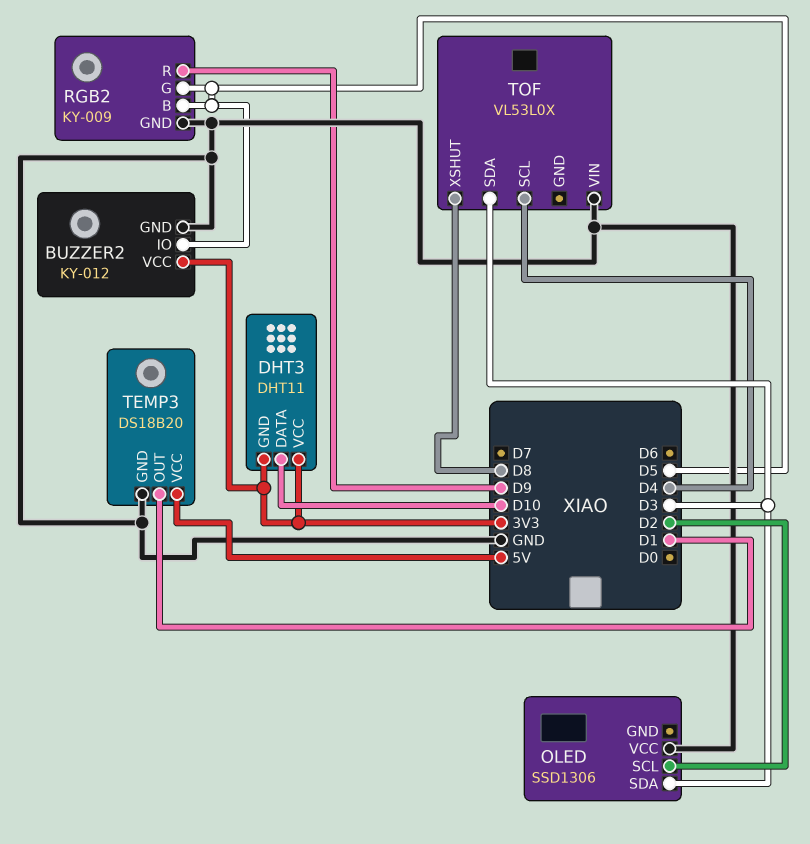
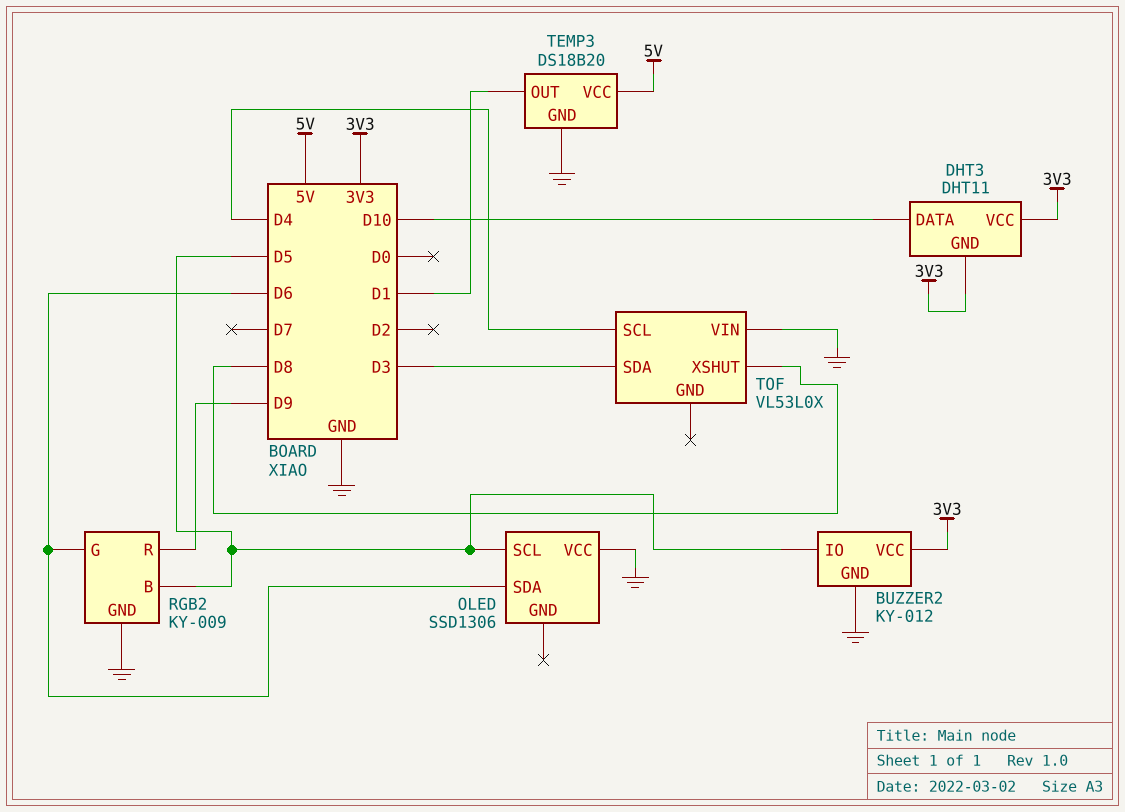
OLED pin SCL: D2 -> D5
OLED pin SDA: D3 -> D6
RGB2 pin G: D5 -> D6

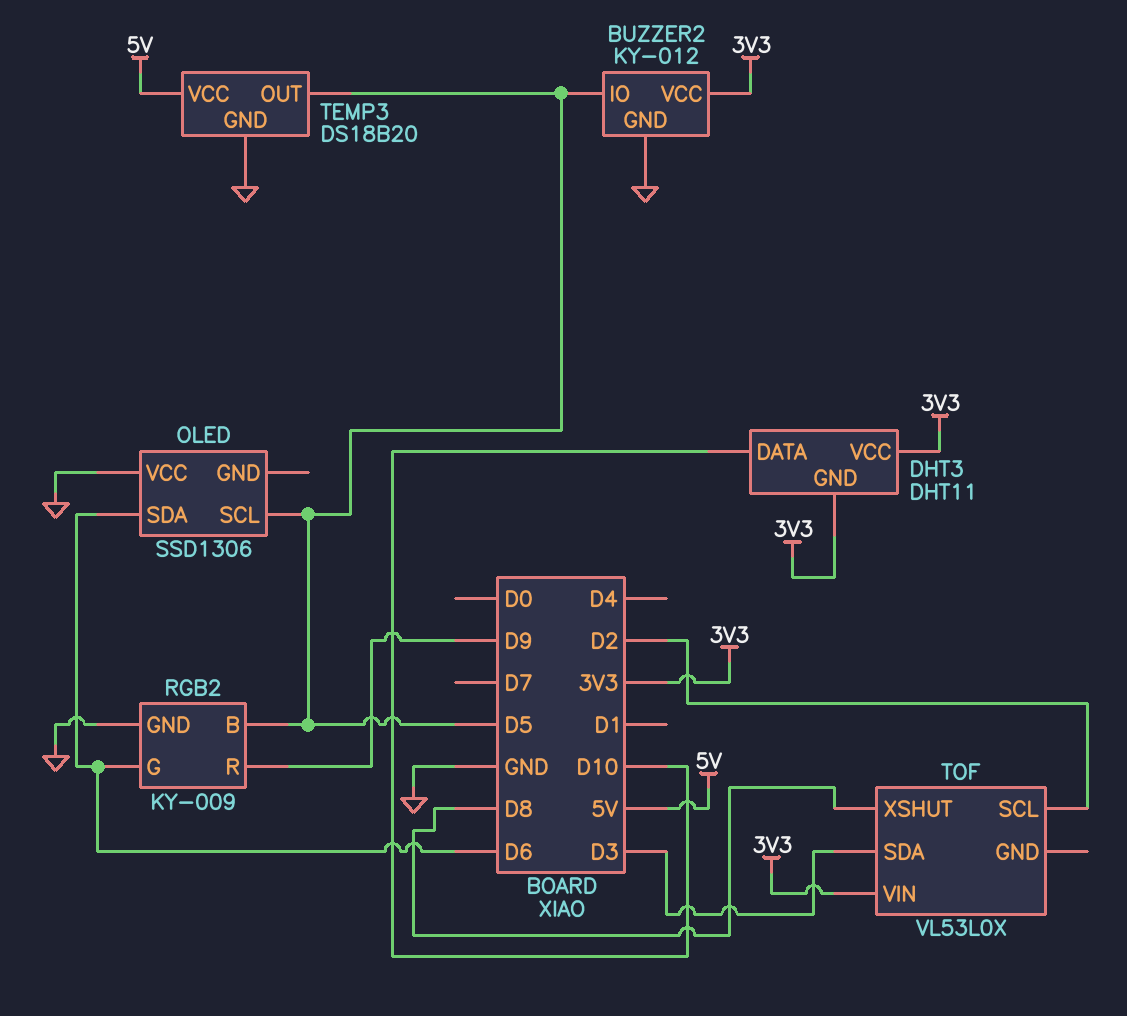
TEMP3 pin OUT: D1 -> D5
TOF pin SCL: D4 -> D2
TOF pin VIN: GND -> 3V3

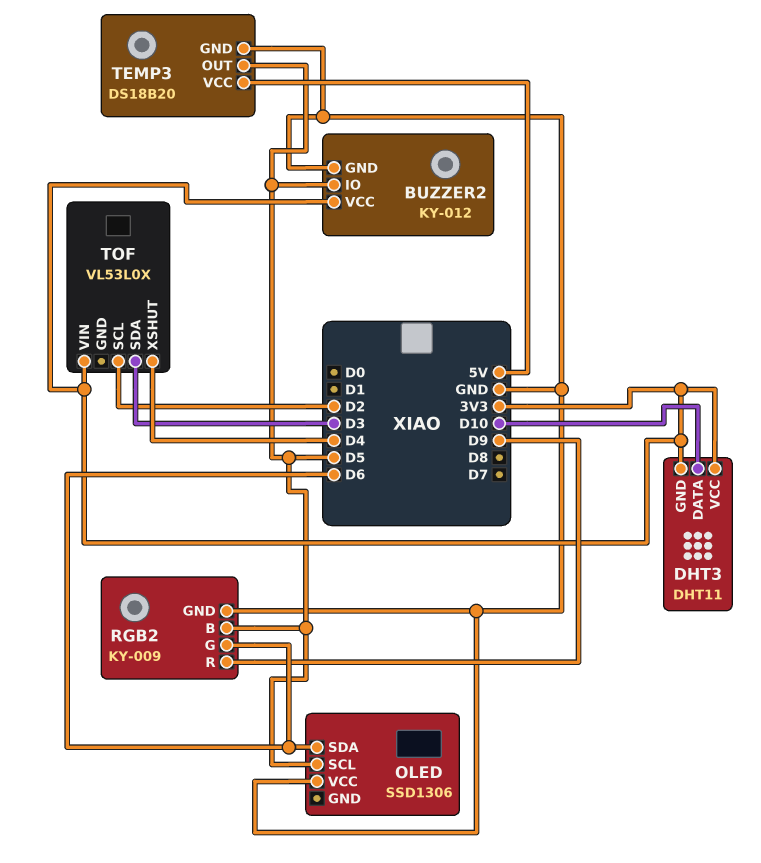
TOF pin XSHUT: D8 -> D4

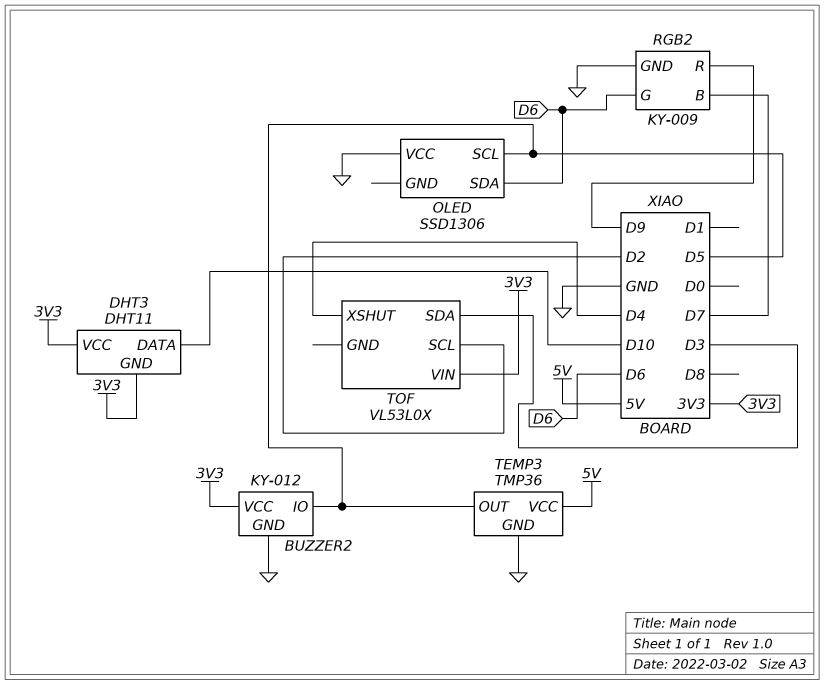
RGB2 pin B: D5 -> D7
TEMP3: DS18B20 -> TMP36

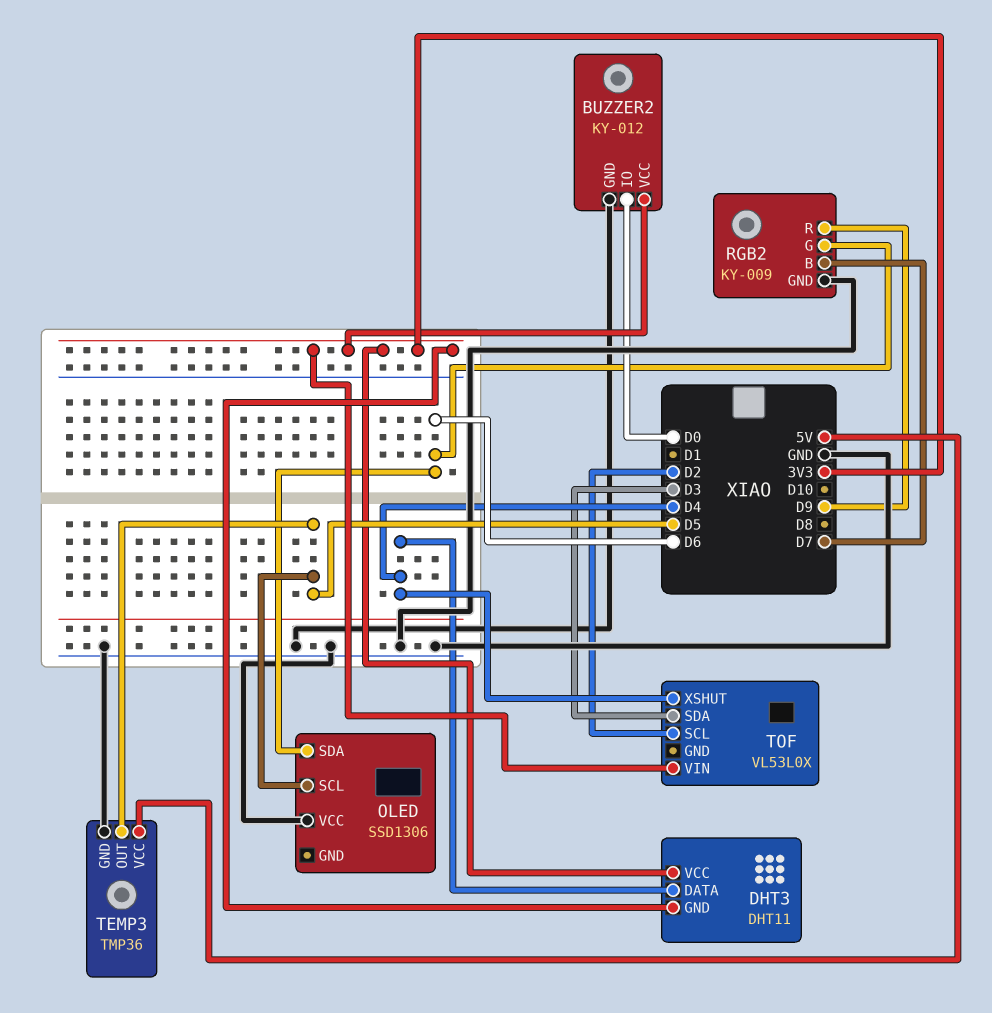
BUZZER2 pin IO: D5 -> D0
DHT3 pin DATA: D10 -> D4

